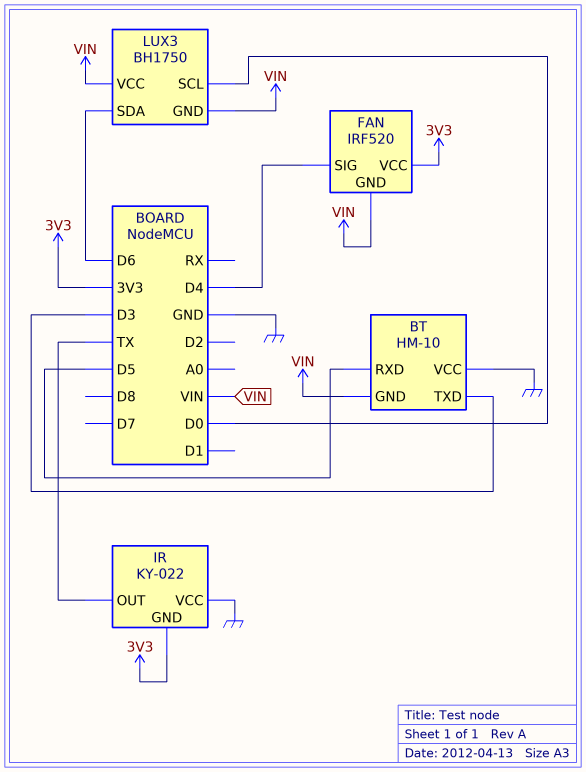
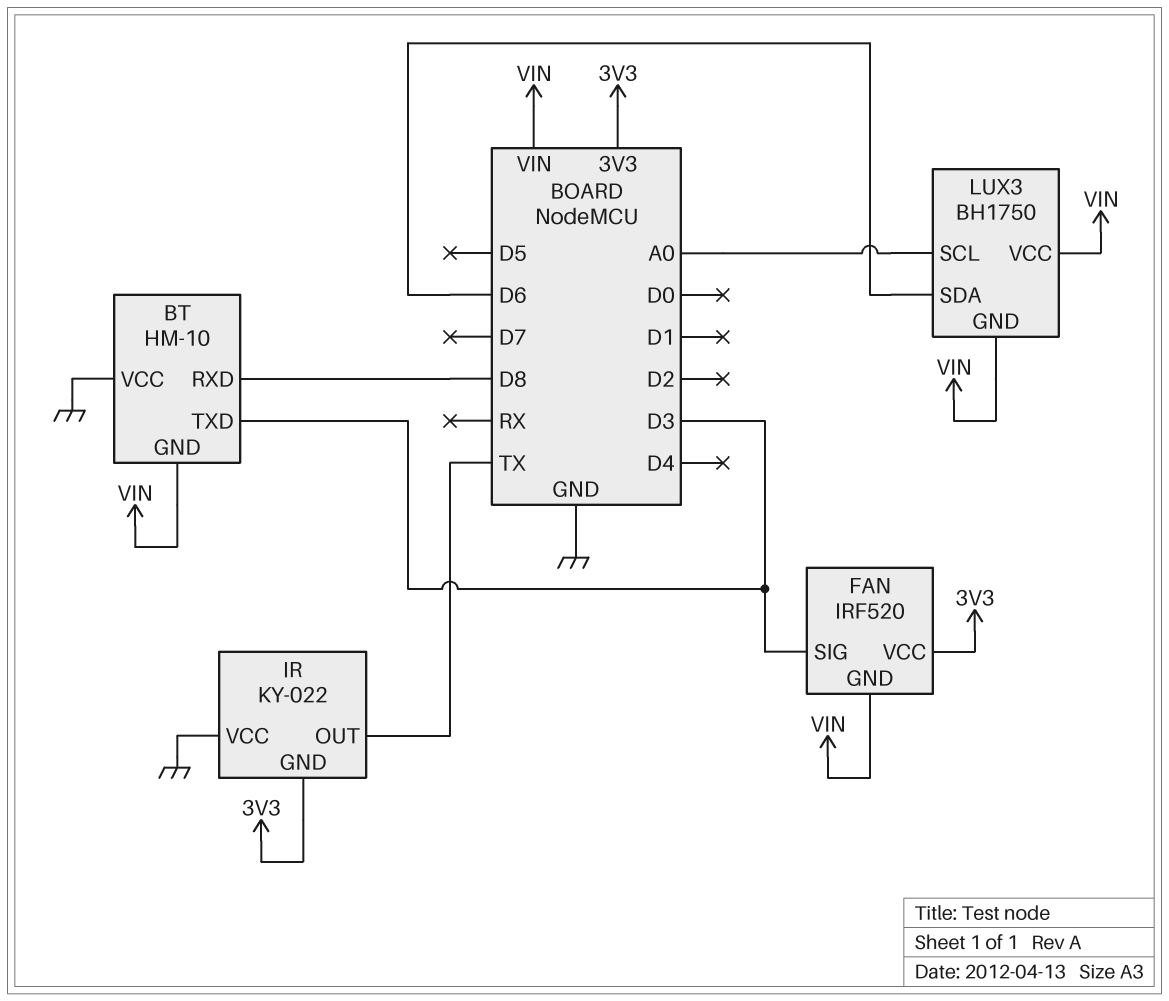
BT pin RXD: D5 -> D8
FAN pin SIG: D4 -> D3
LUX3 pin SCL: D0 -> A0

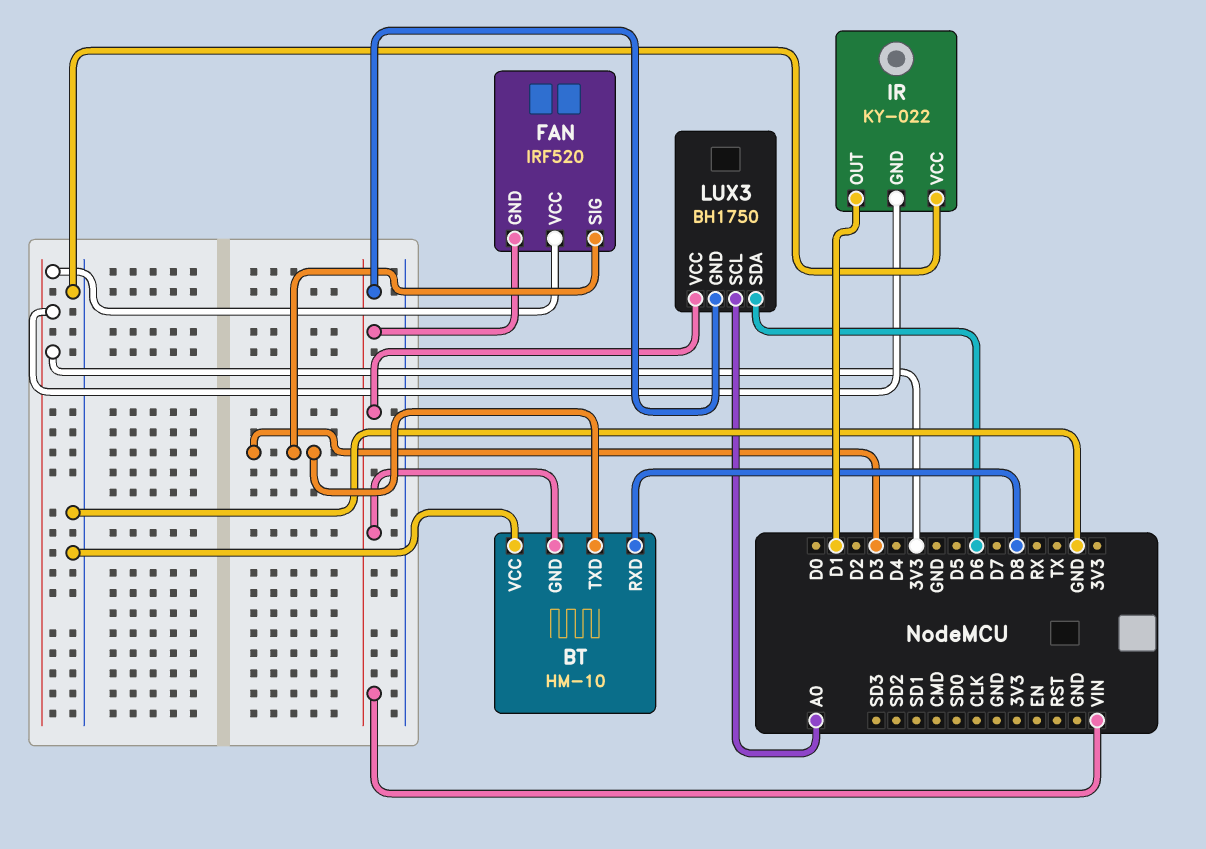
IR pin OUT: TX -> D1

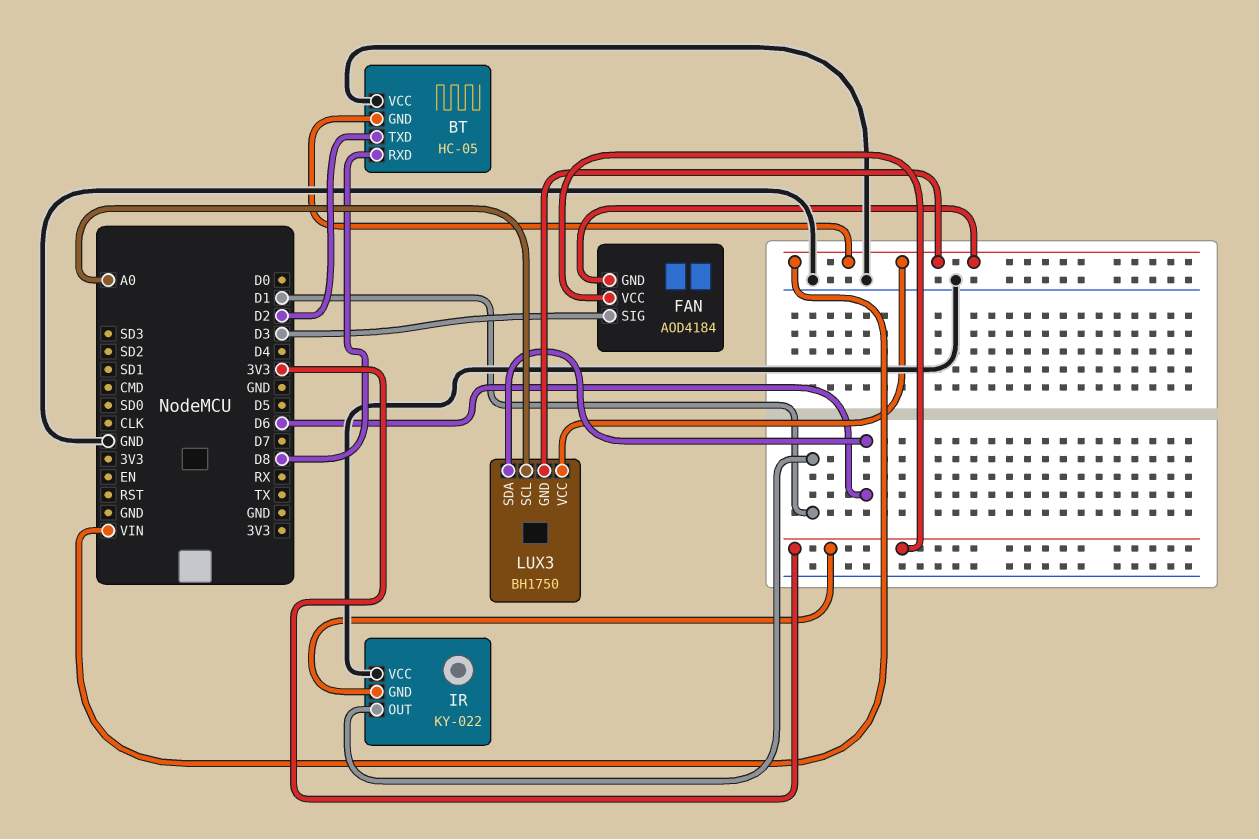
BT: HM-10 -> HC-05
BT pin TXD: D3 -> D2
FAN: IRF520 -> AOD4184

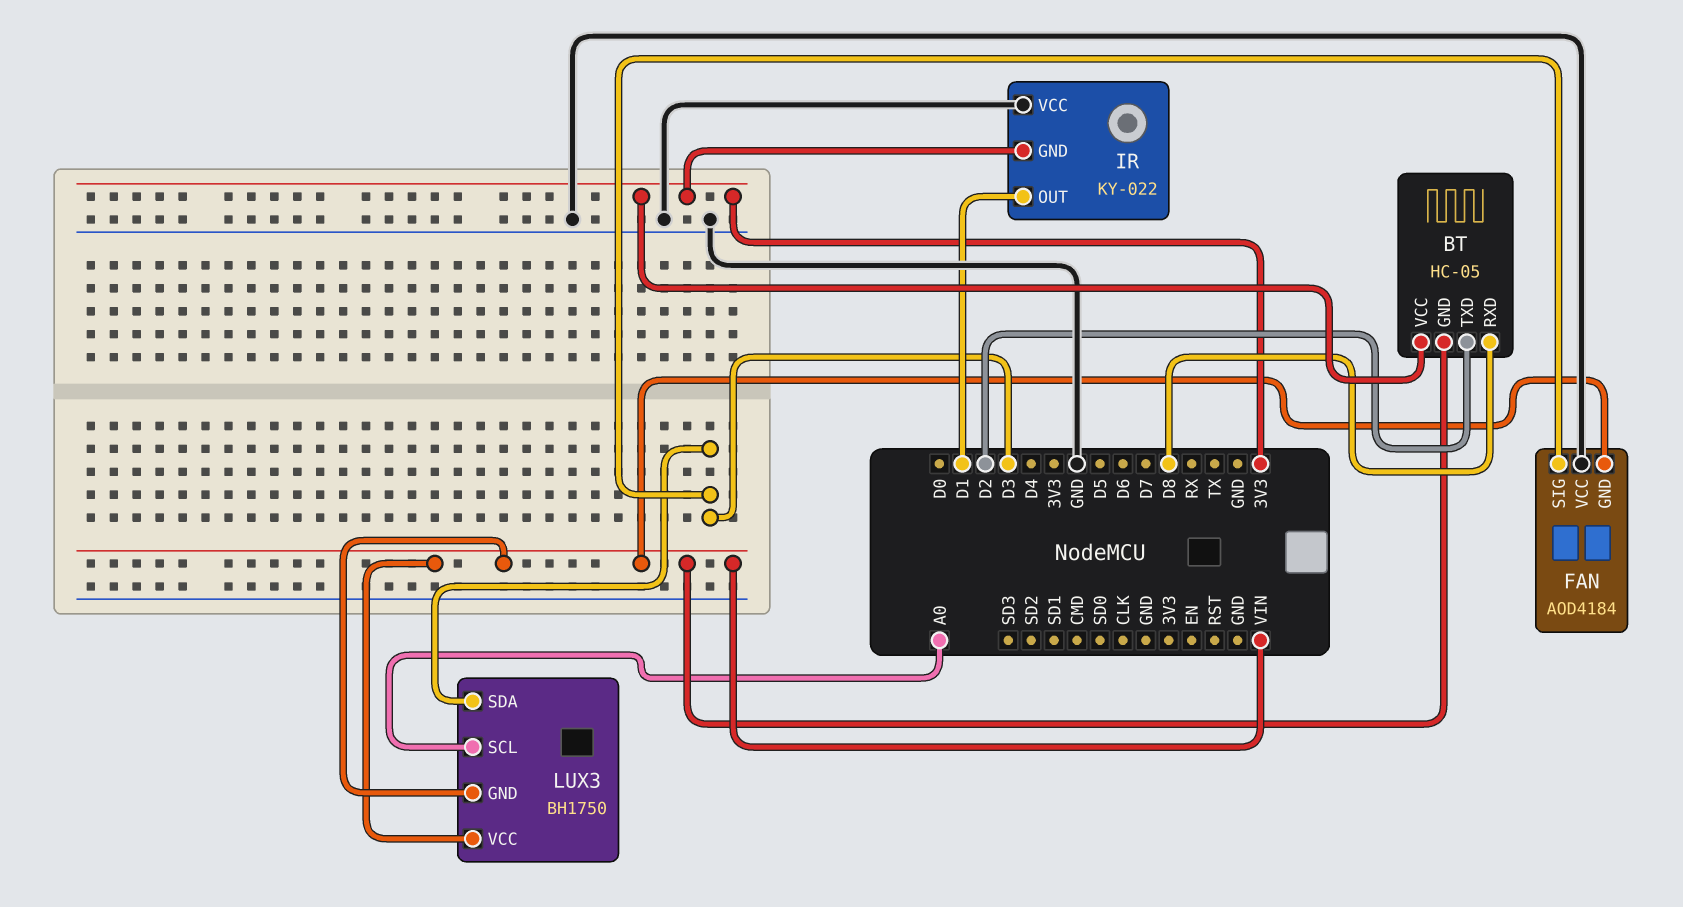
BT pin VCC: GND -> 3V3
FAN pin VCC: 3V3 -> GND
LUX3 pin SDA: D6 -> D3

